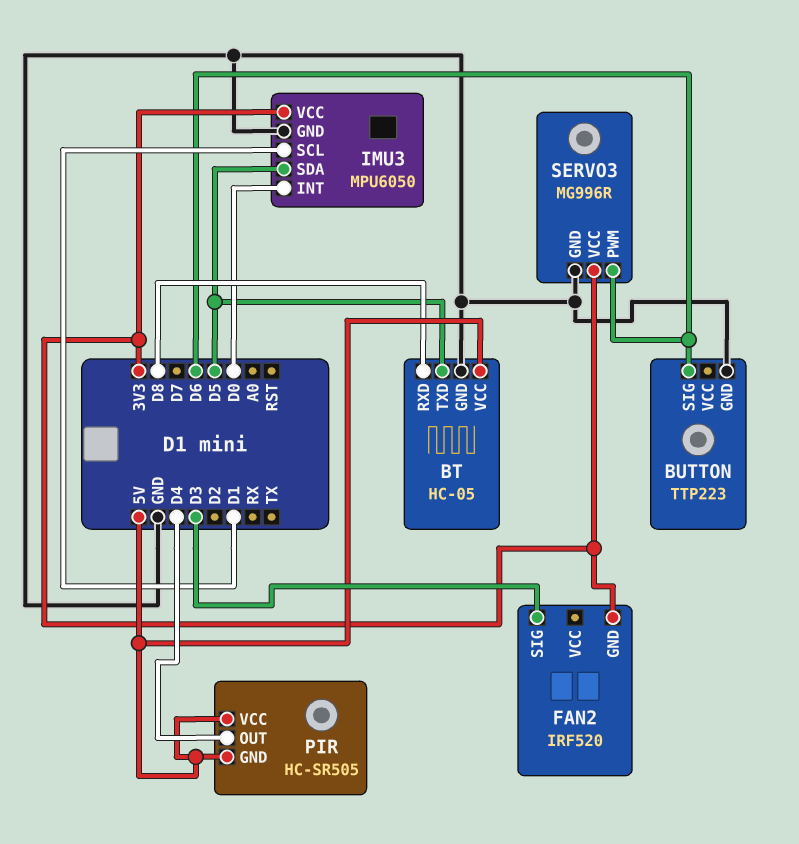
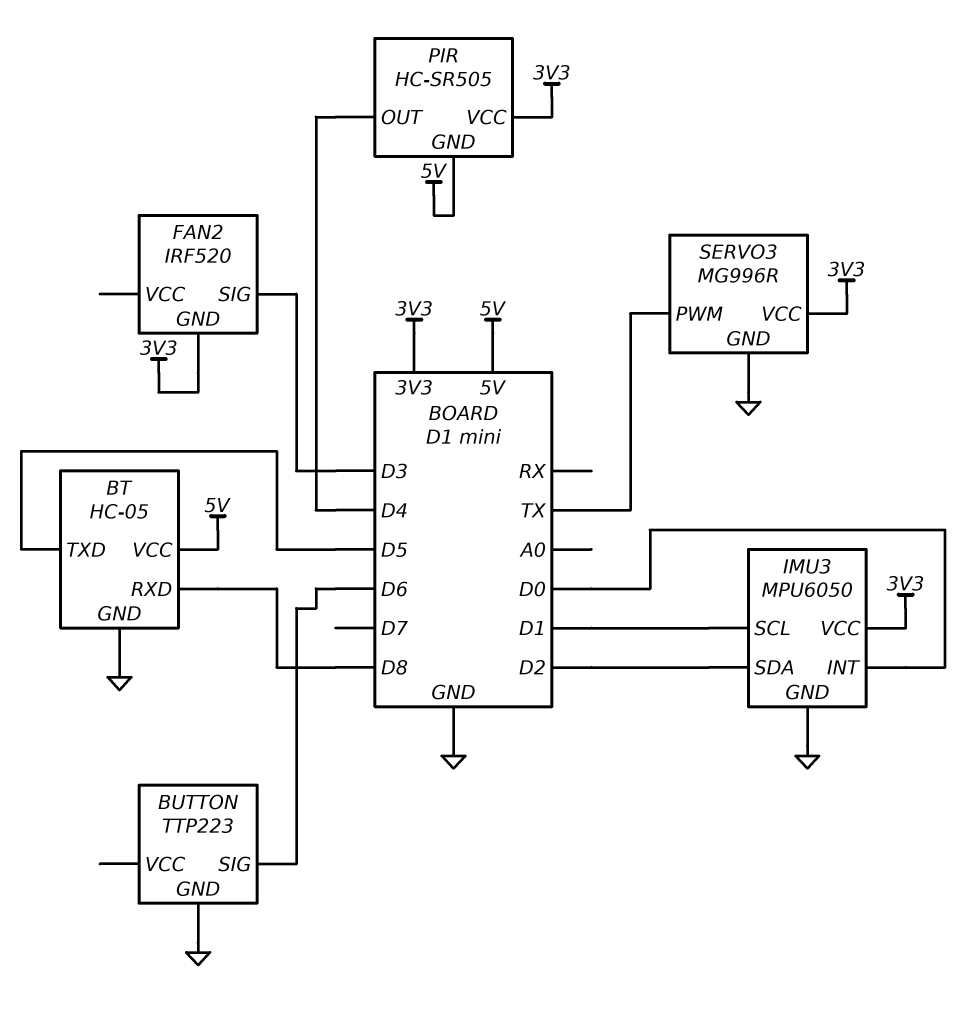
IMU3 pin SDA: D5 -> D2
PIR pin VCC: 5V -> 3V3
SERVO3 pin PWM: D6 -> TX

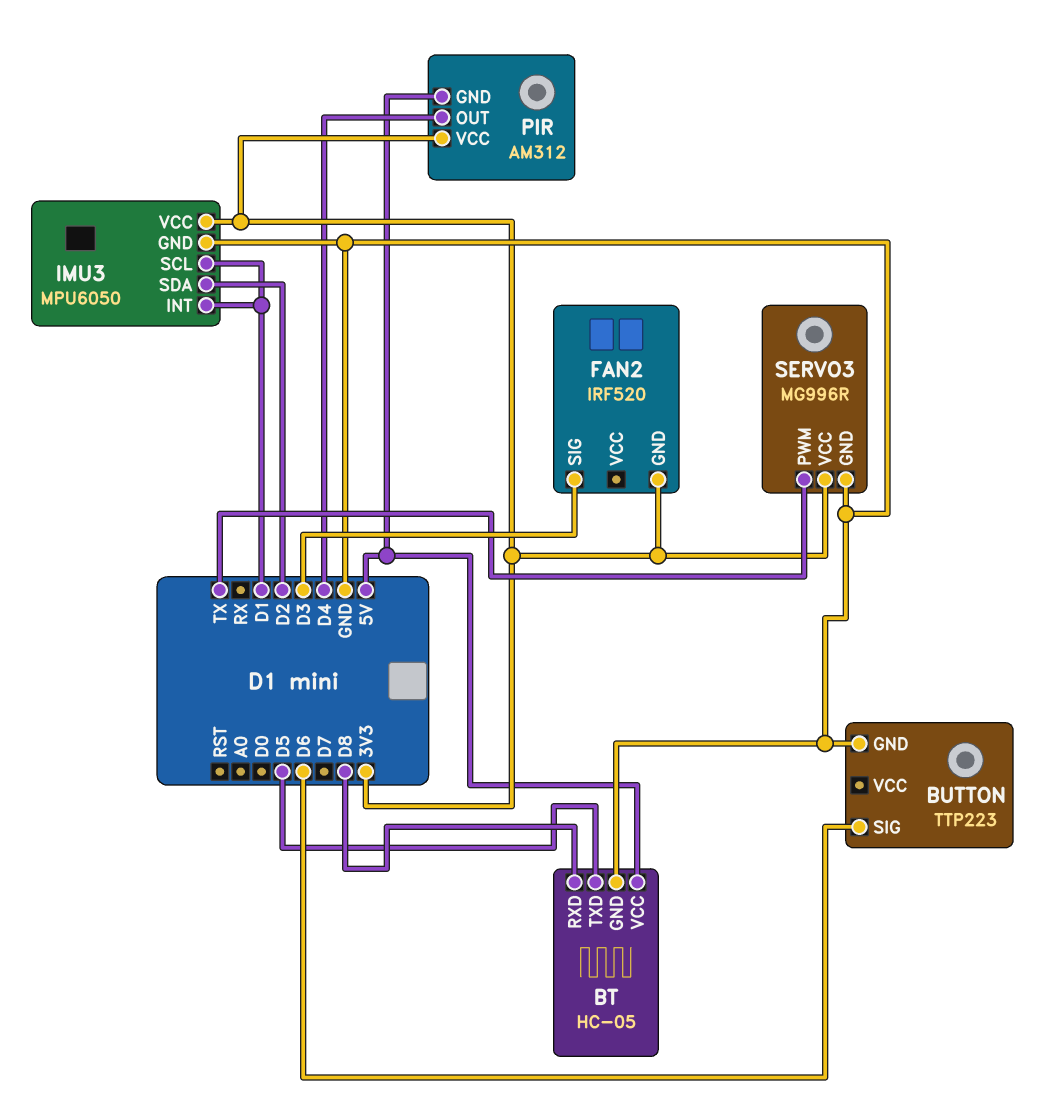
IMU3 pin INT: D0 -> D1
PIR: HC-SR505 -> AM312

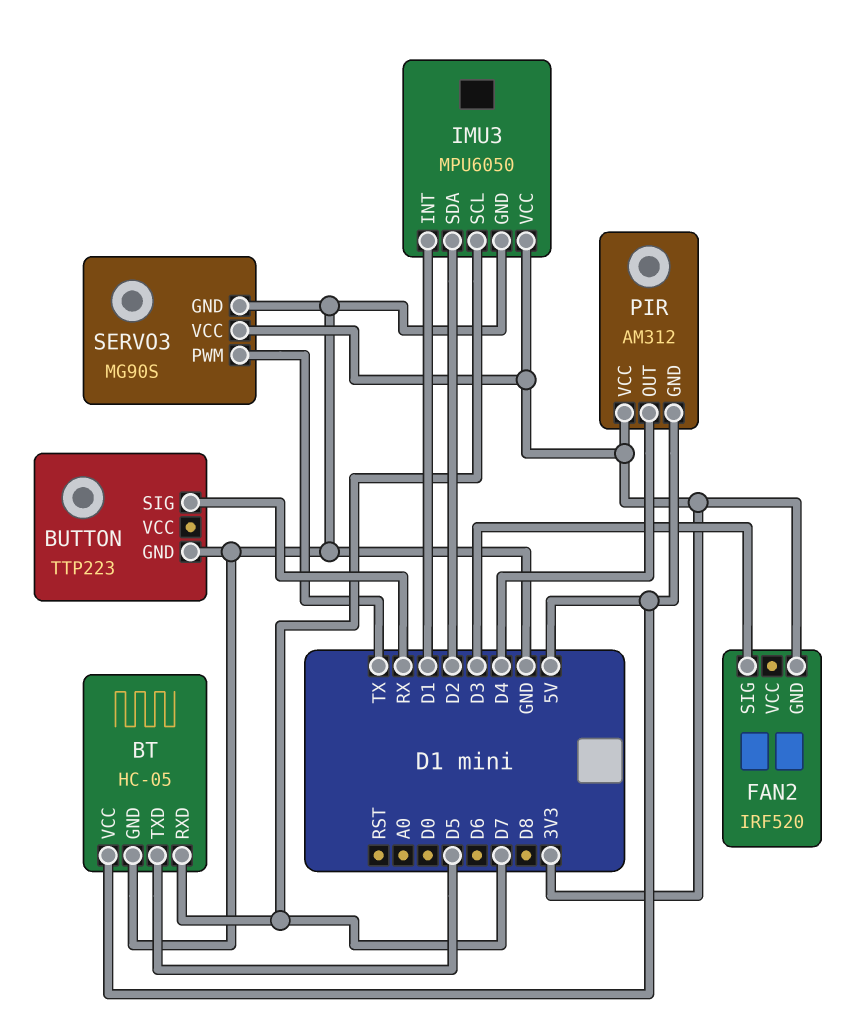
BT pin RXD: D8 -> D7
BUTTON pin SIG: D6 -> RX
IMU3 pin SCL: D1 -> D7
SERVO3: MG996R -> MG90S

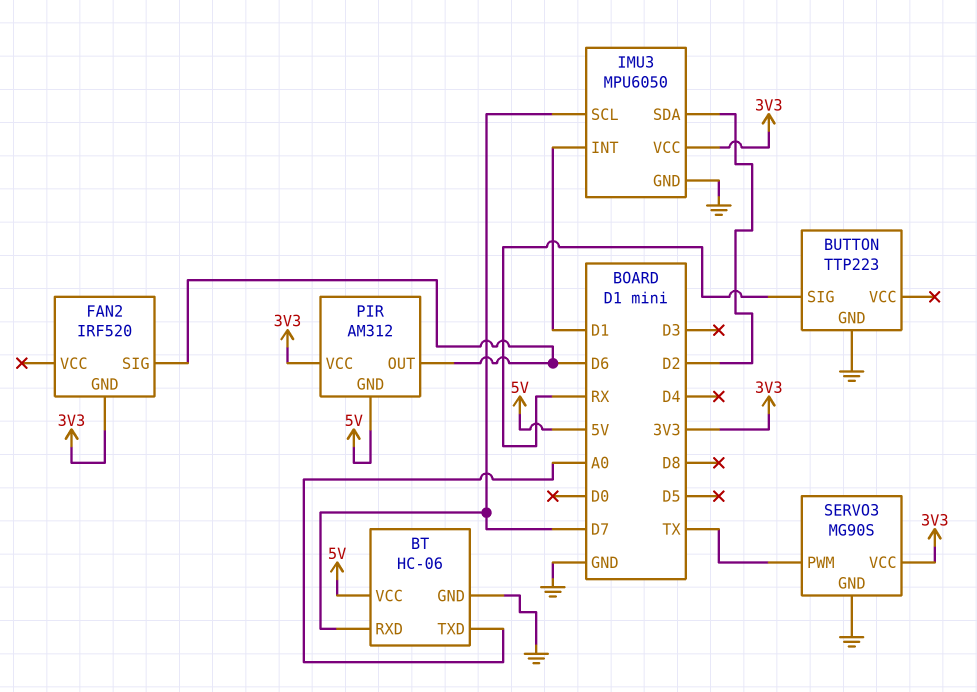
BT: HC-05 -> HC-06
BT pin TXD: D5 -> A0
FAN2 pin SIG: D3 -> D6
PIR pin OUT: D4 -> D6

